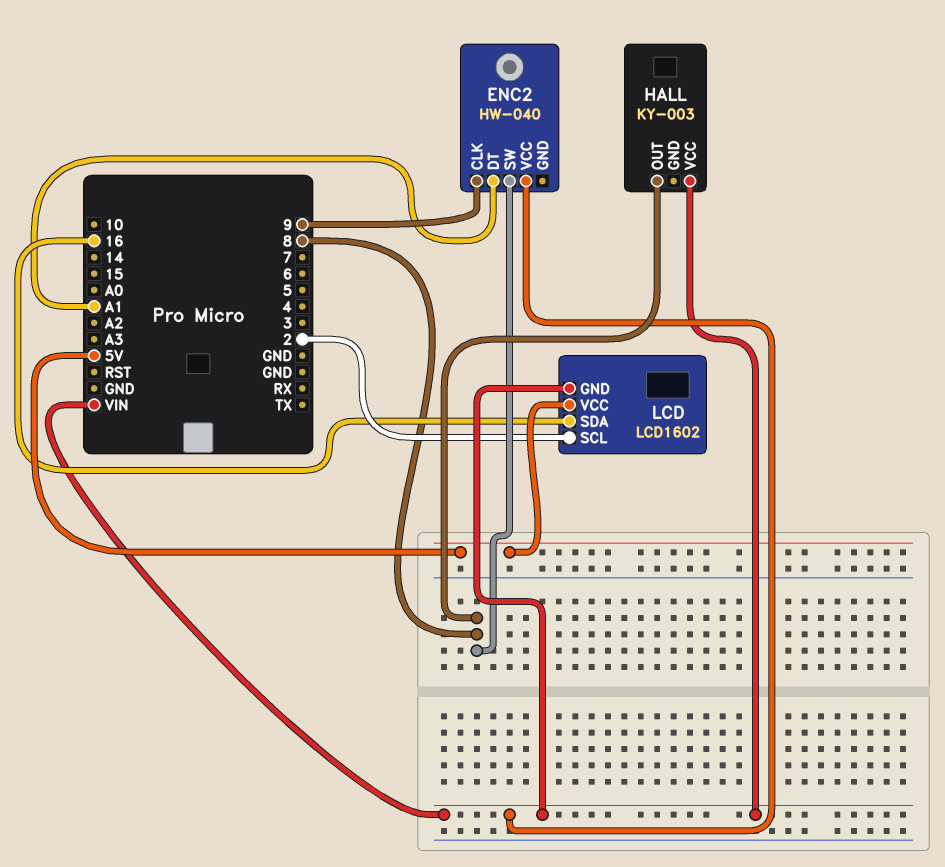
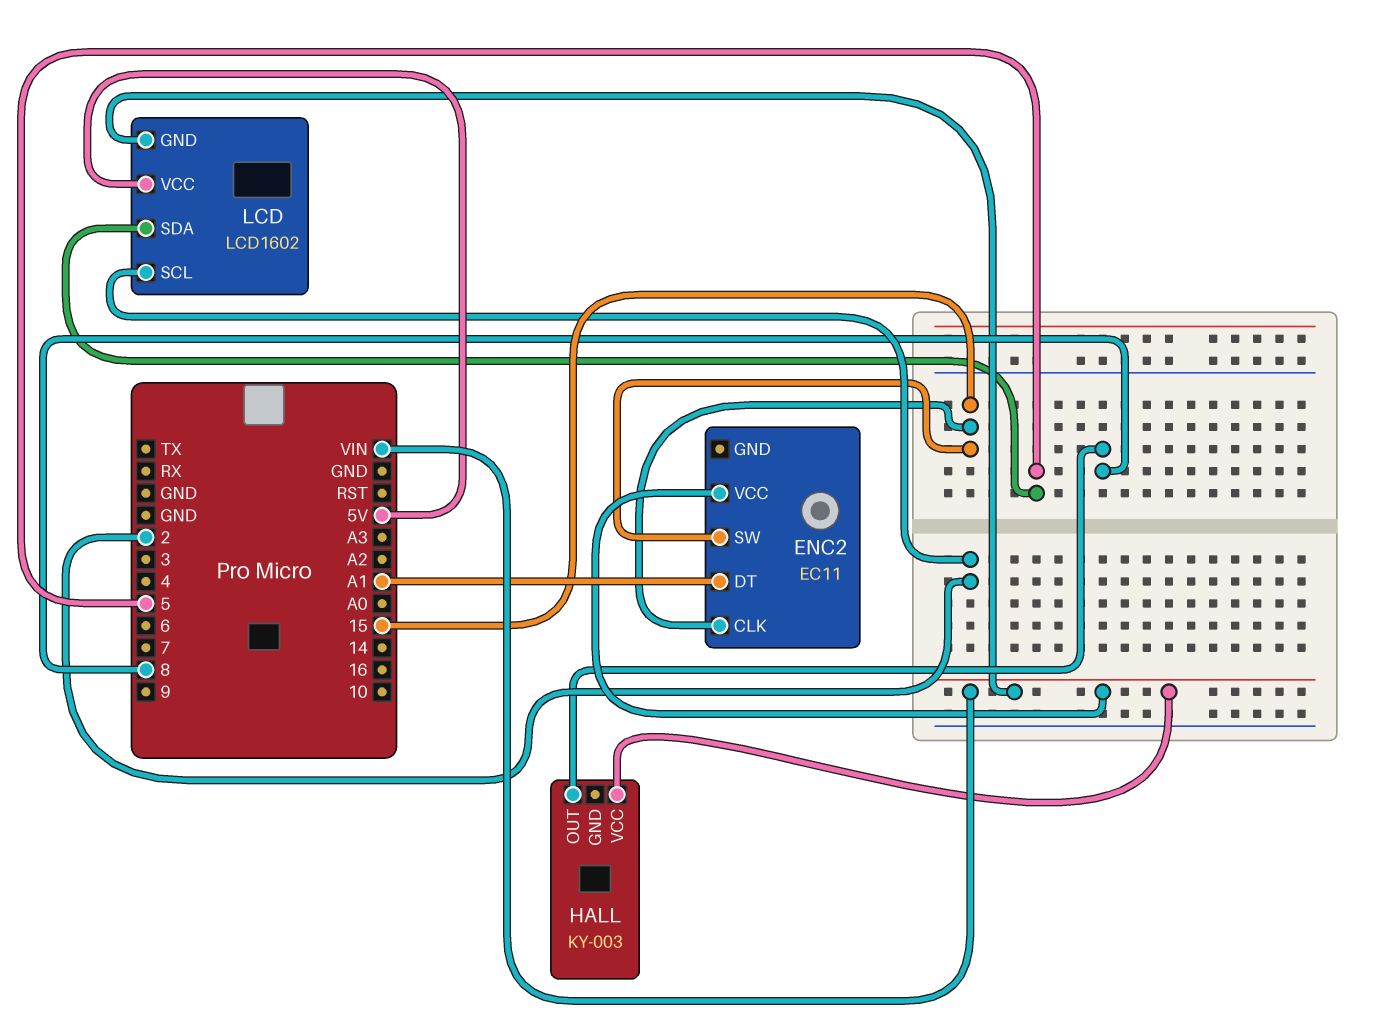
ENC2: HW-040 -> EC11
ENC2 pin CLK: 9 -> 15
ENC2 pin SW: 8 -> 15
LCD pin SDA: 16 -> 5

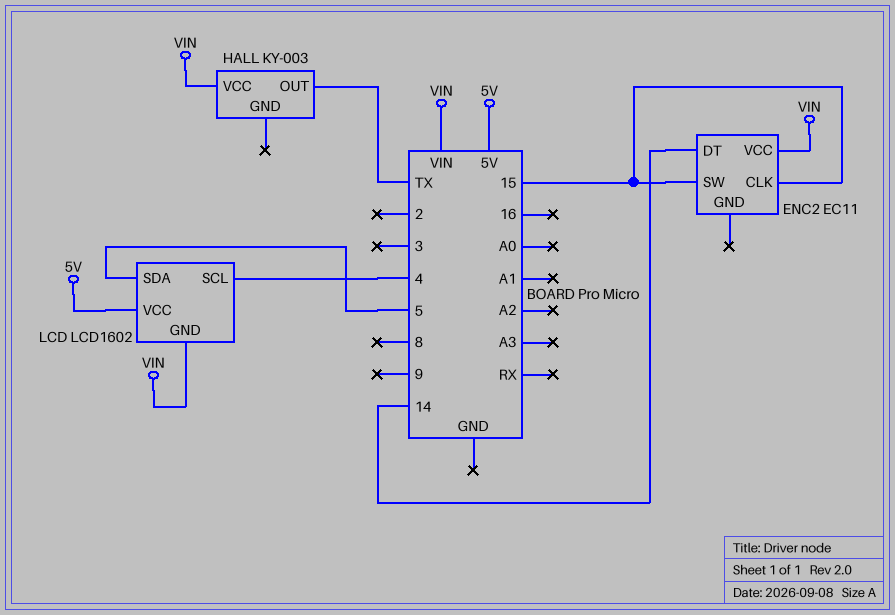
ENC2 pin DT: A1 -> 14
HALL pin OUT: 8 -> TX
LCD pin SCL: 2 -> 4

